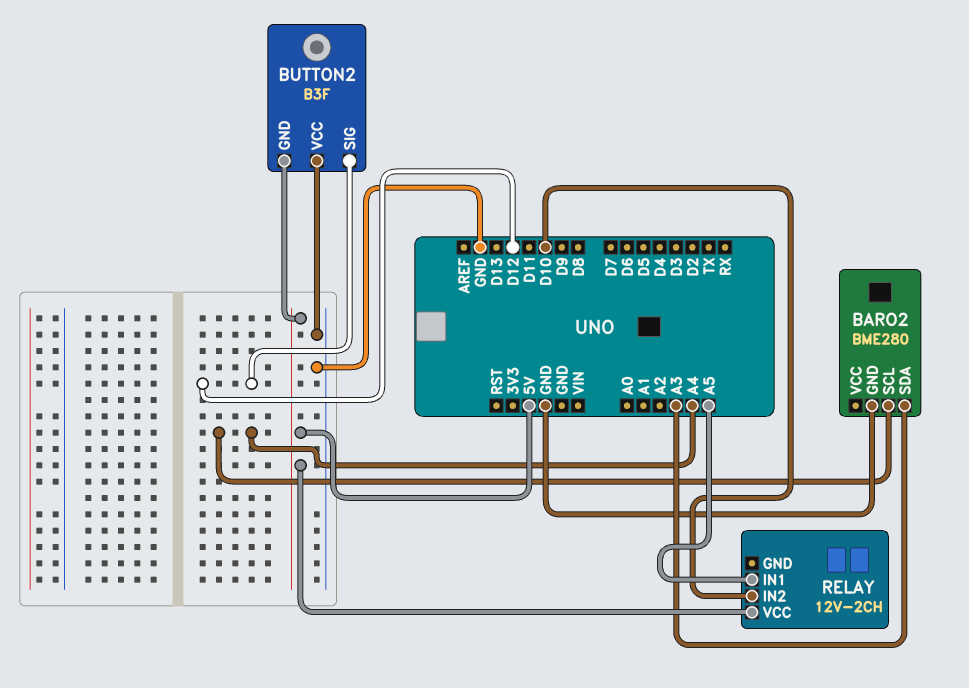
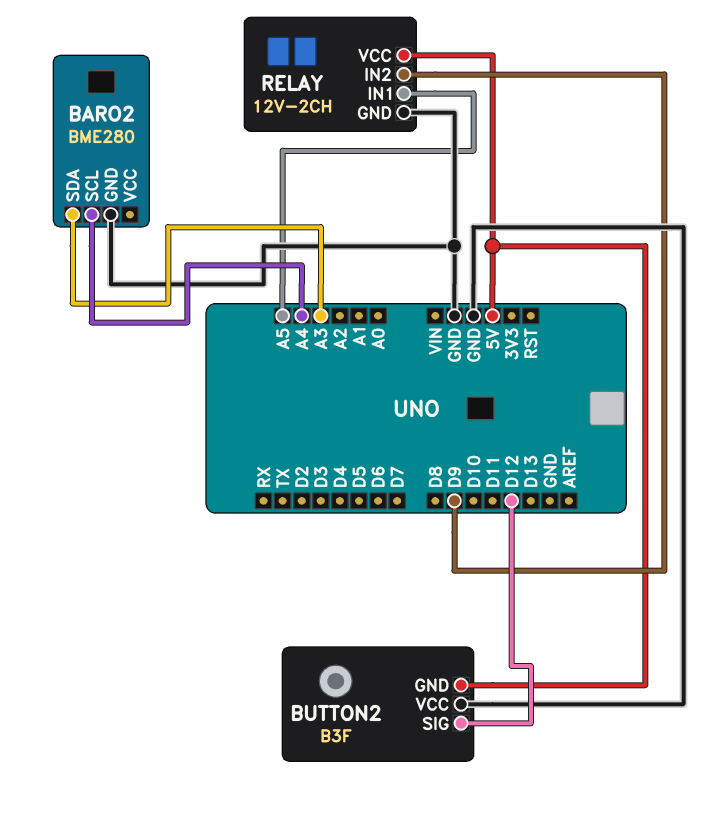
RELAY pin GND: none -> GND
RELAY pin IN2: D10 -> D9

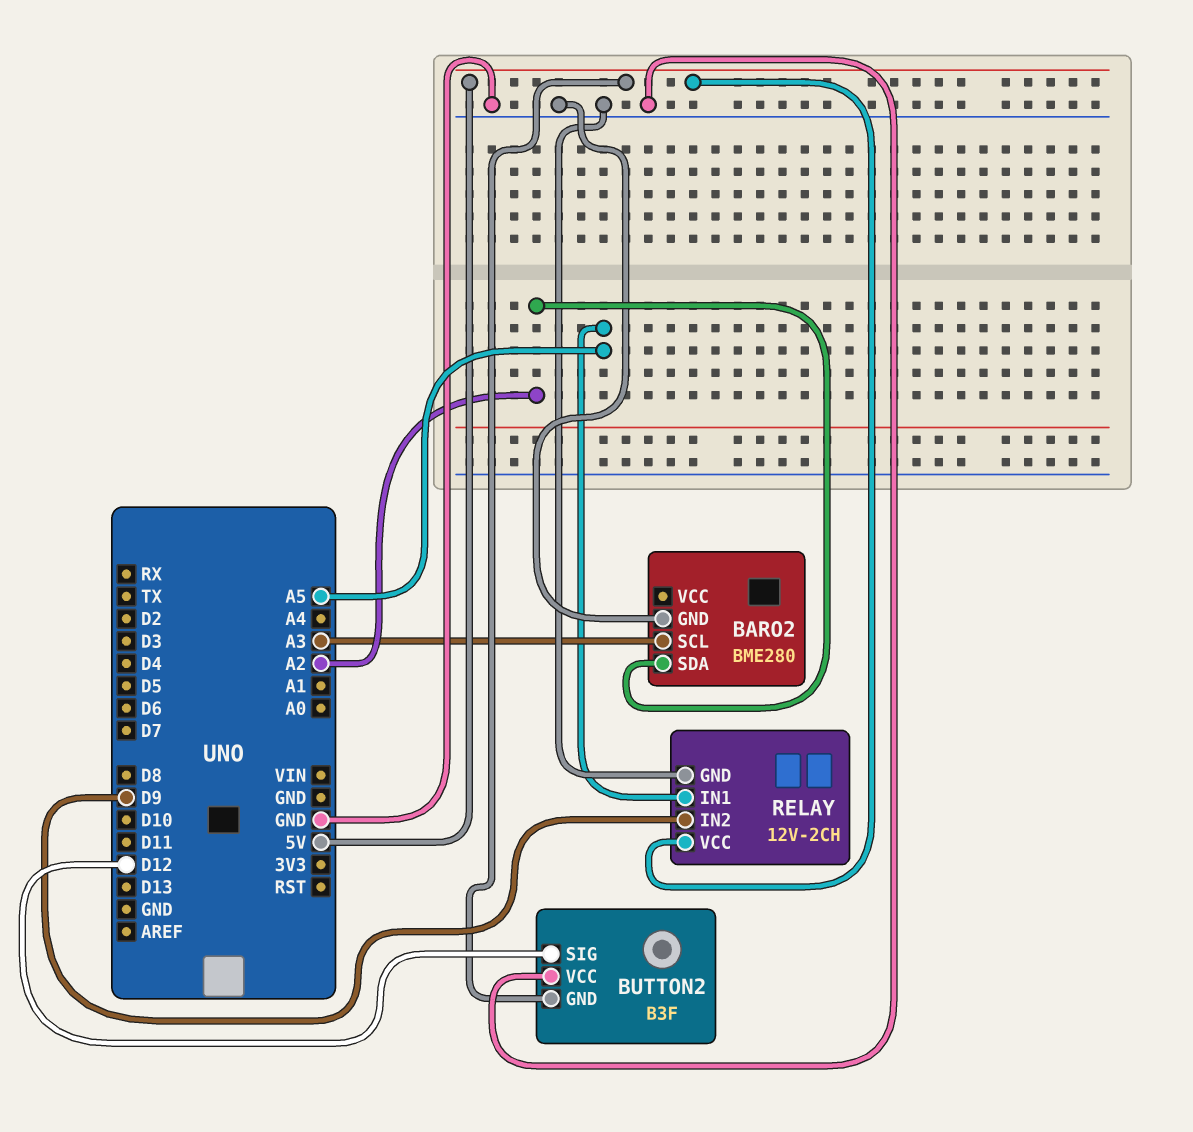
BARO2 pin SCL: A4 -> A3
BARO2 pin SDA: A3 -> A2

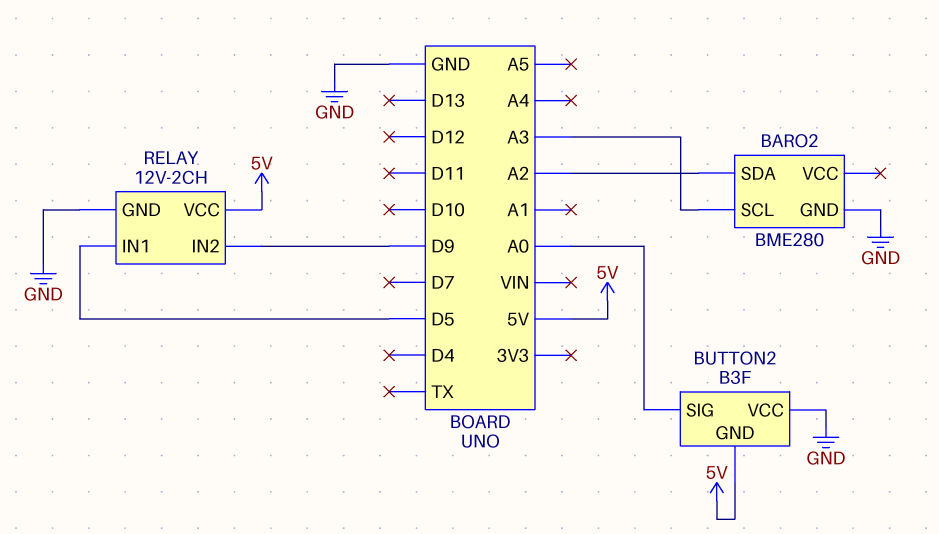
BUTTON2 pin SIG: D12 -> A0
RELAY pin IN1: A5 -> D5

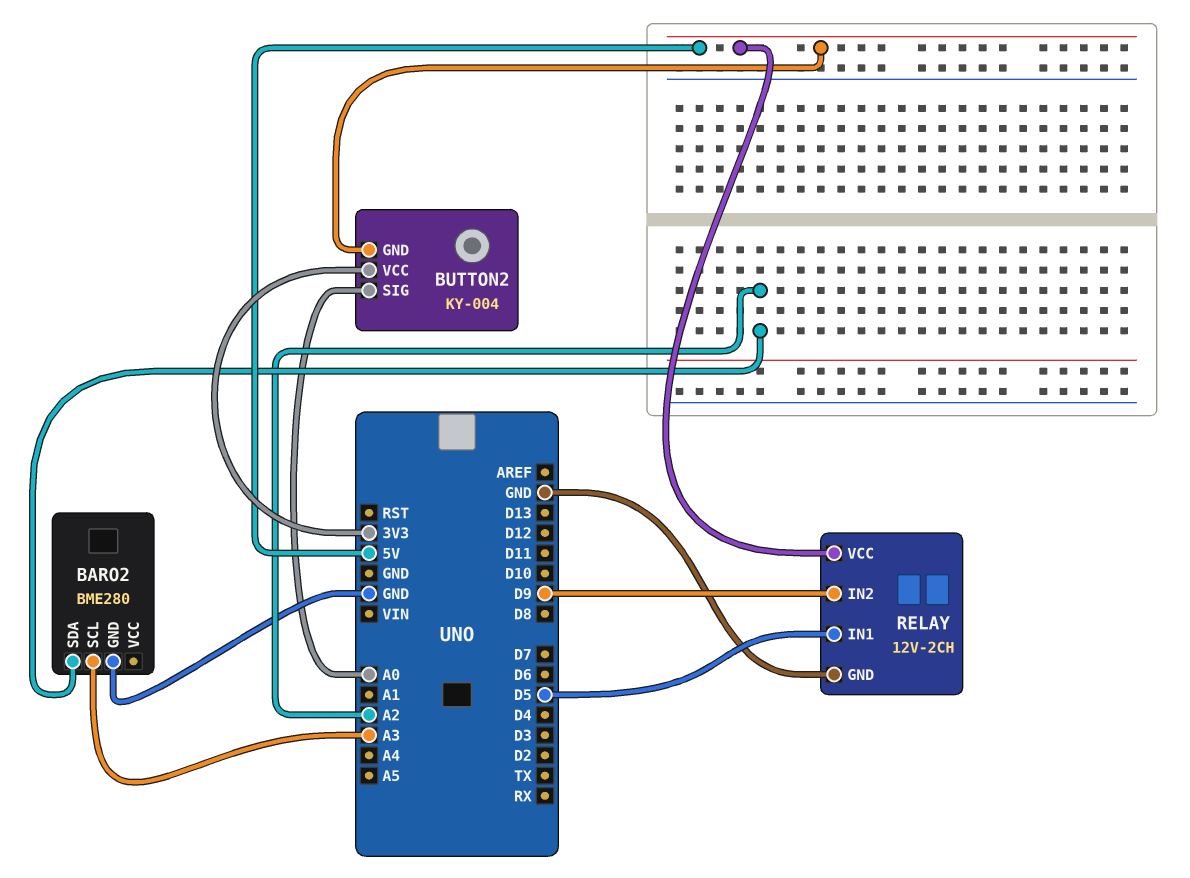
BUTTON2: B3F -> KY-004
BUTTON2 pin VCC: GND -> 3V3

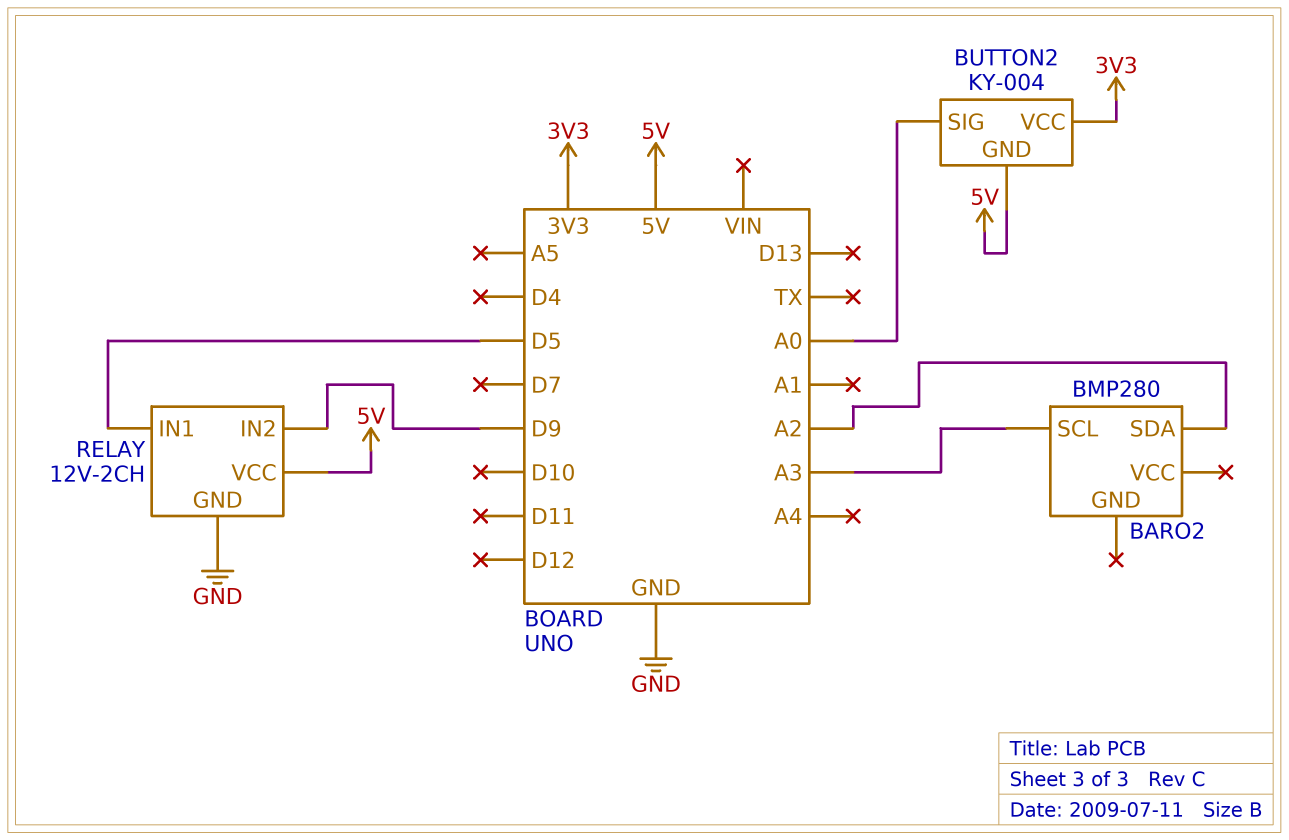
BARO2: BME280 -> BMP280
BARO2 pin GND: GND -> none

